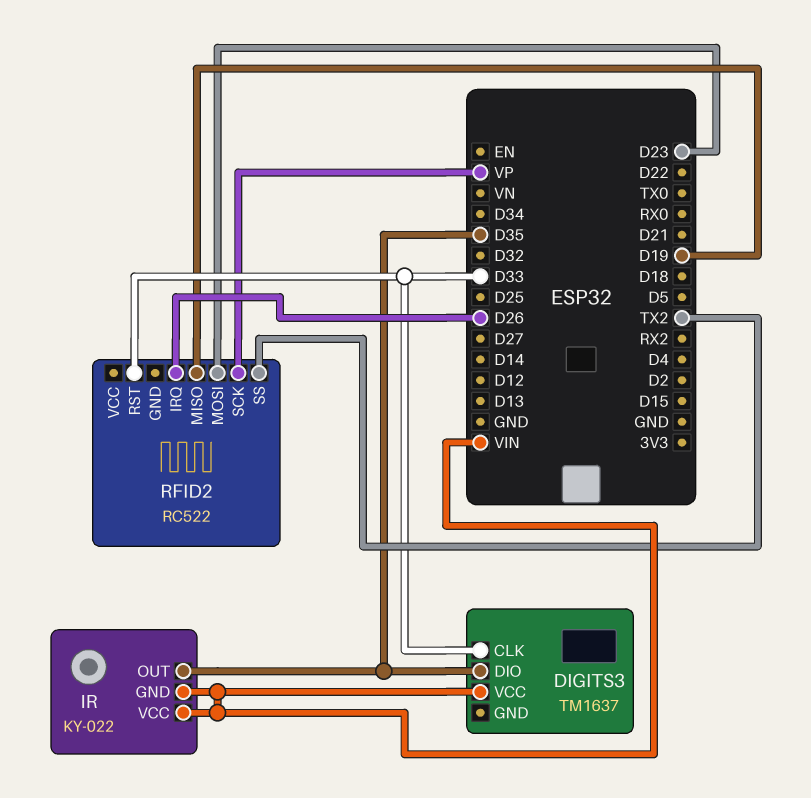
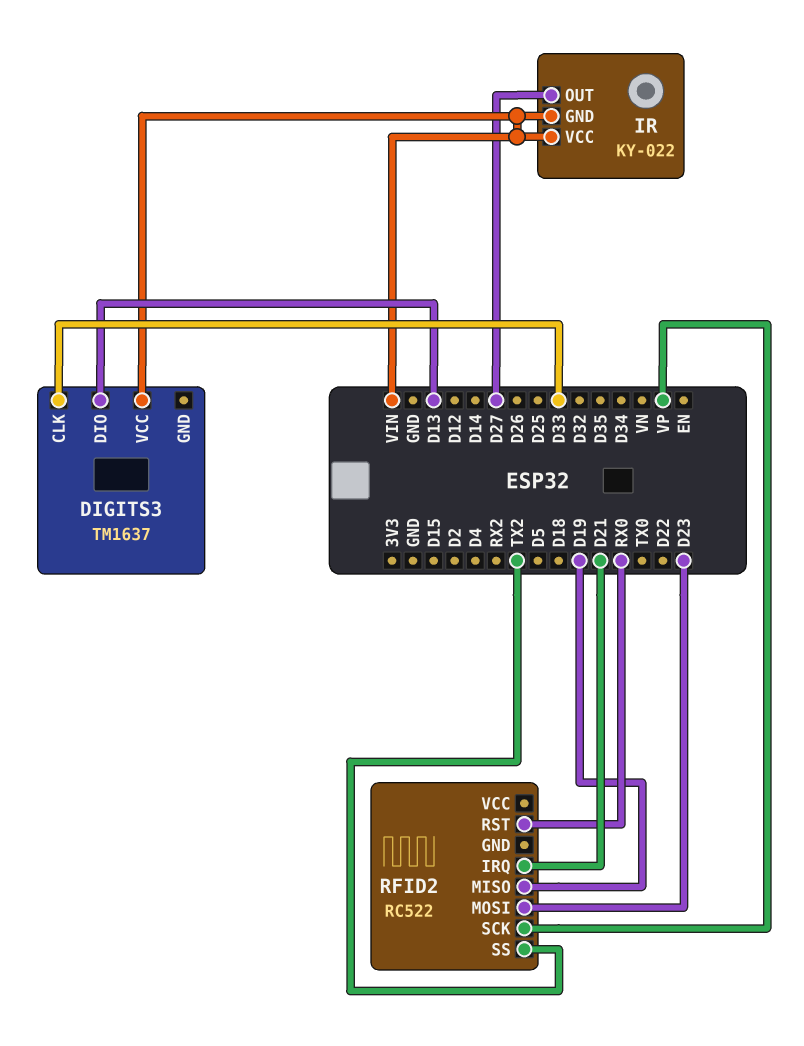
DIGITS3 pin DIO: D35 -> D13
IR pin OUT: D35 -> D27
RFID2 pin IRQ: D26 -> D21
RFID2 pin RST: D33 -> RX0

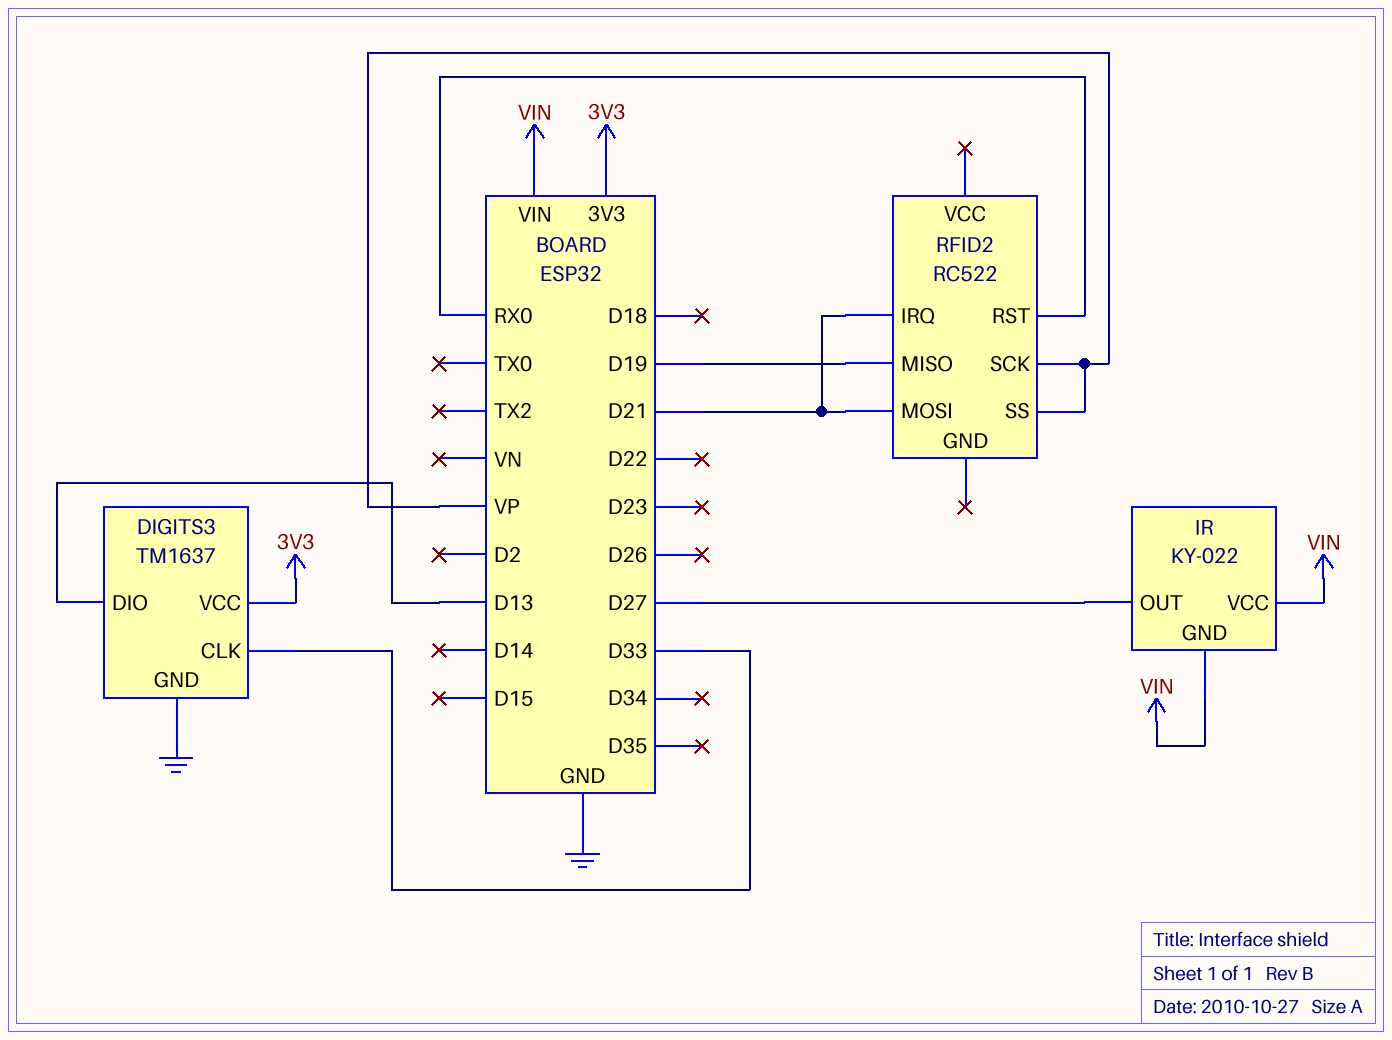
DIGITS3 pin GND: none -> GND
DIGITS3 pin VCC: VIN -> 3V3
RFID2 pin MOSI: D23 -> D21
RFID2 pin SS: TX2 -> VP

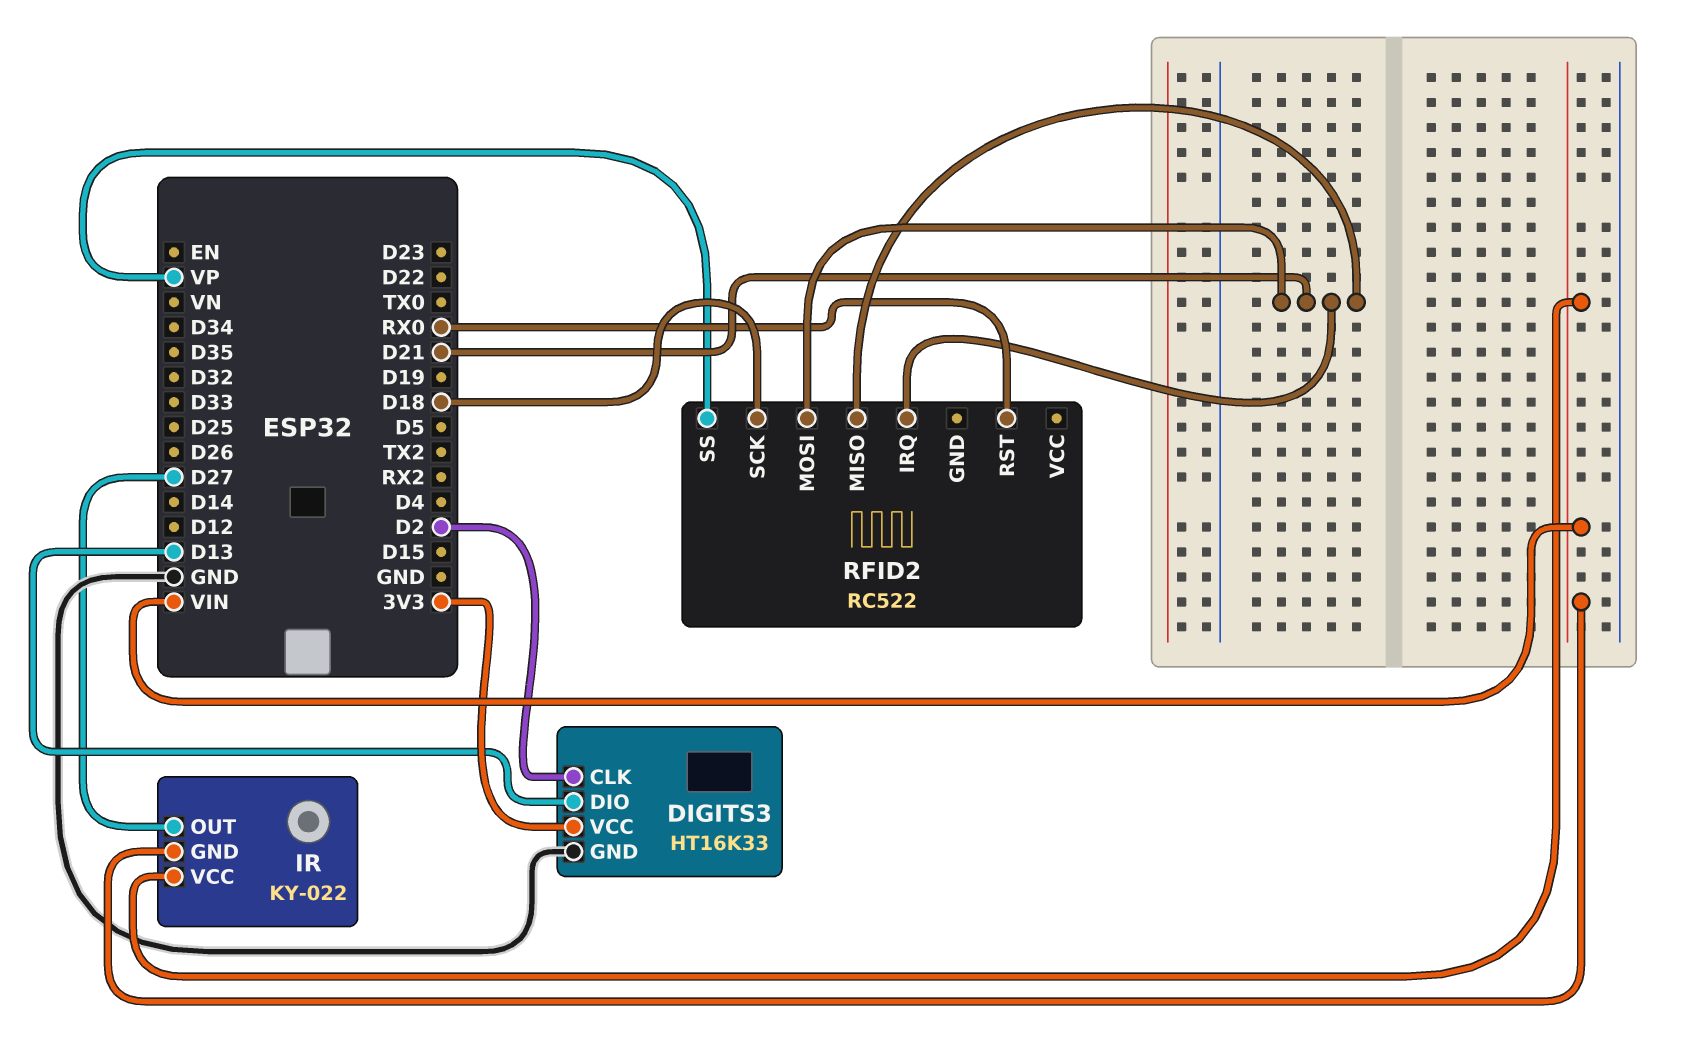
DIGITS3: TM1637 -> HT16K33
DIGITS3 pin CLK: D33 -> D2
RFID2 pin MISO: D19 -> D21
RFID2 pin SCK: VP -> D18

